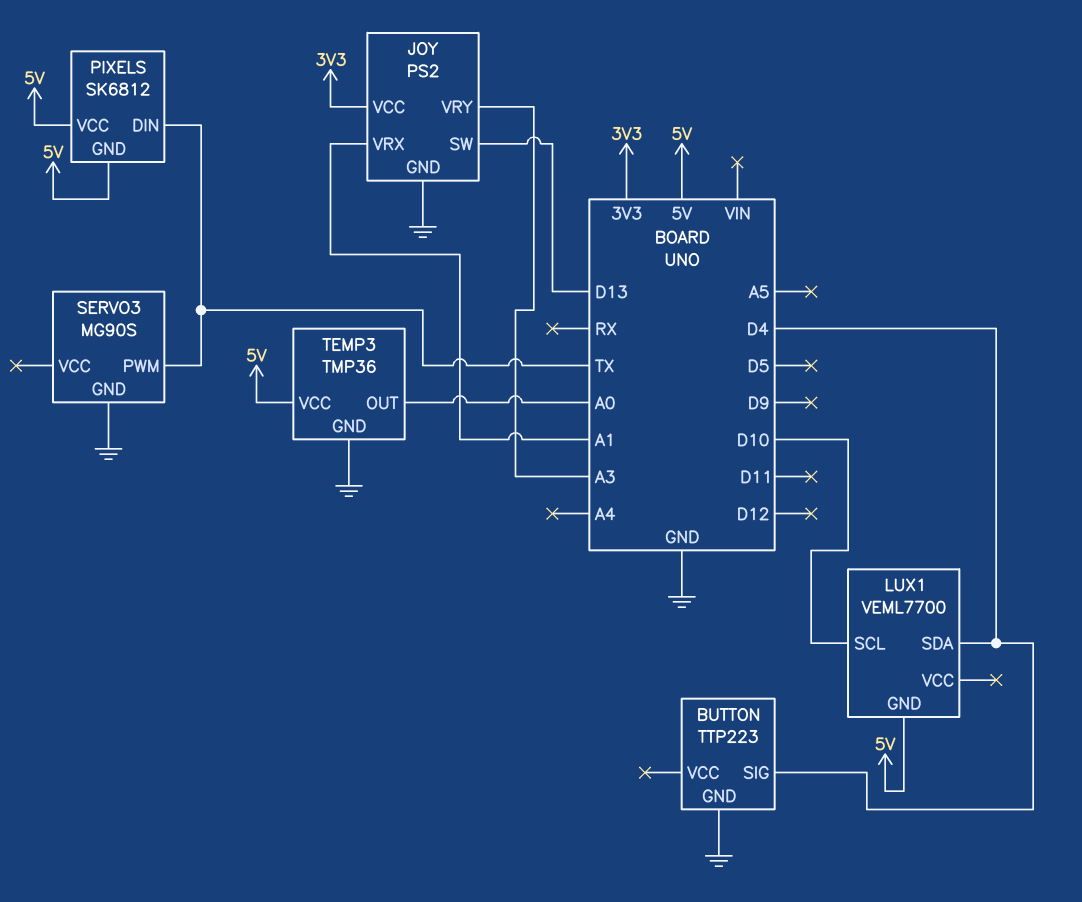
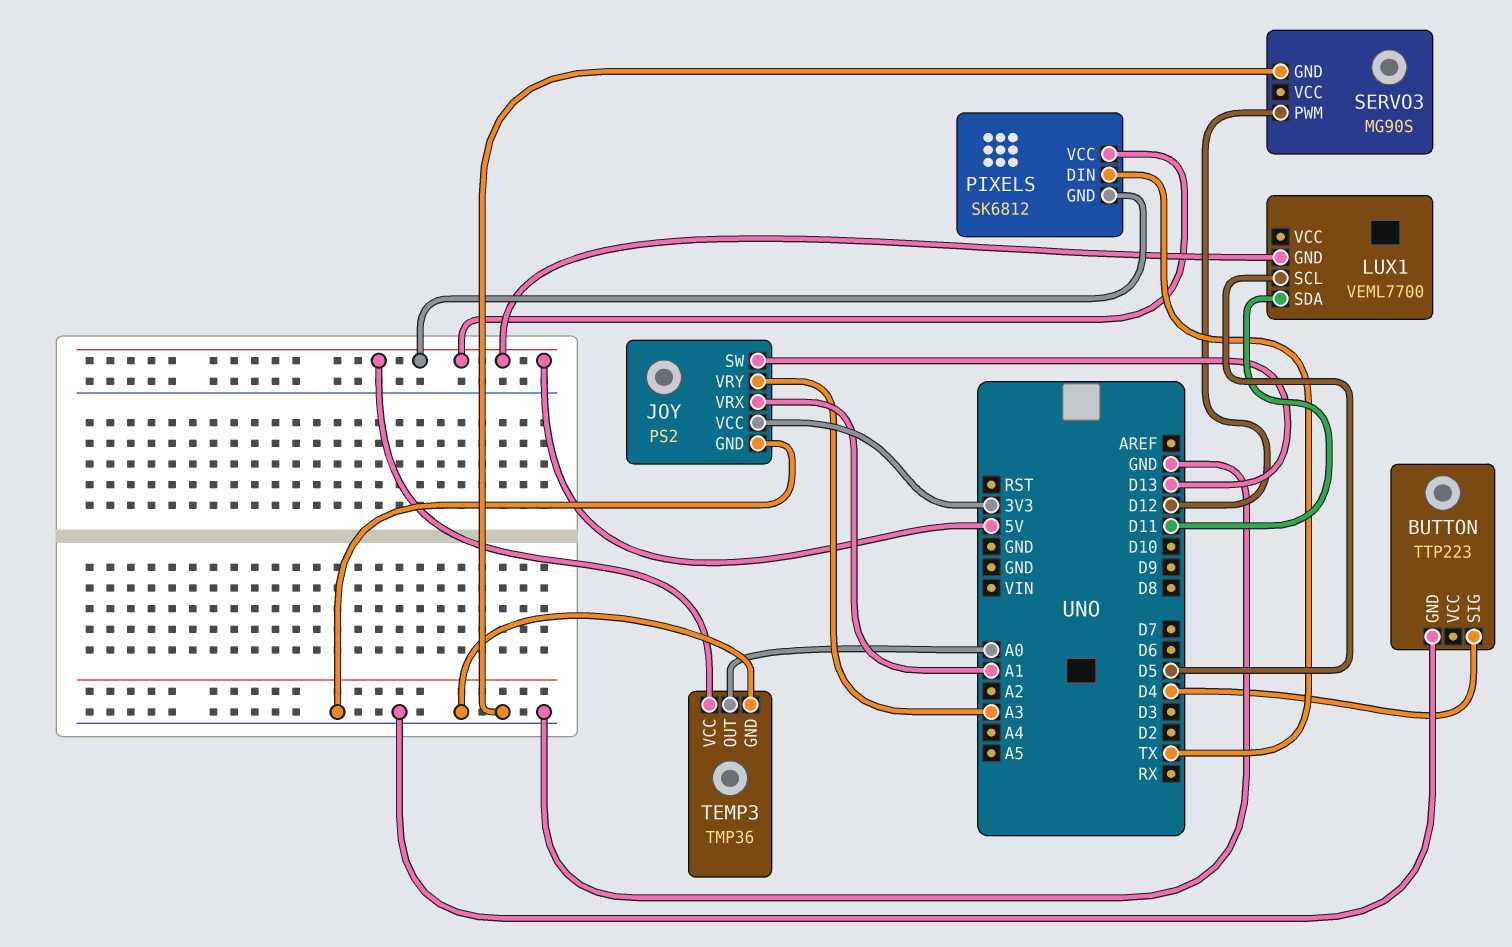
LUX1 pin SCL: D10 -> D5
LUX1 pin SDA: D4 -> D11
SERVO3 pin PWM: TX -> D12

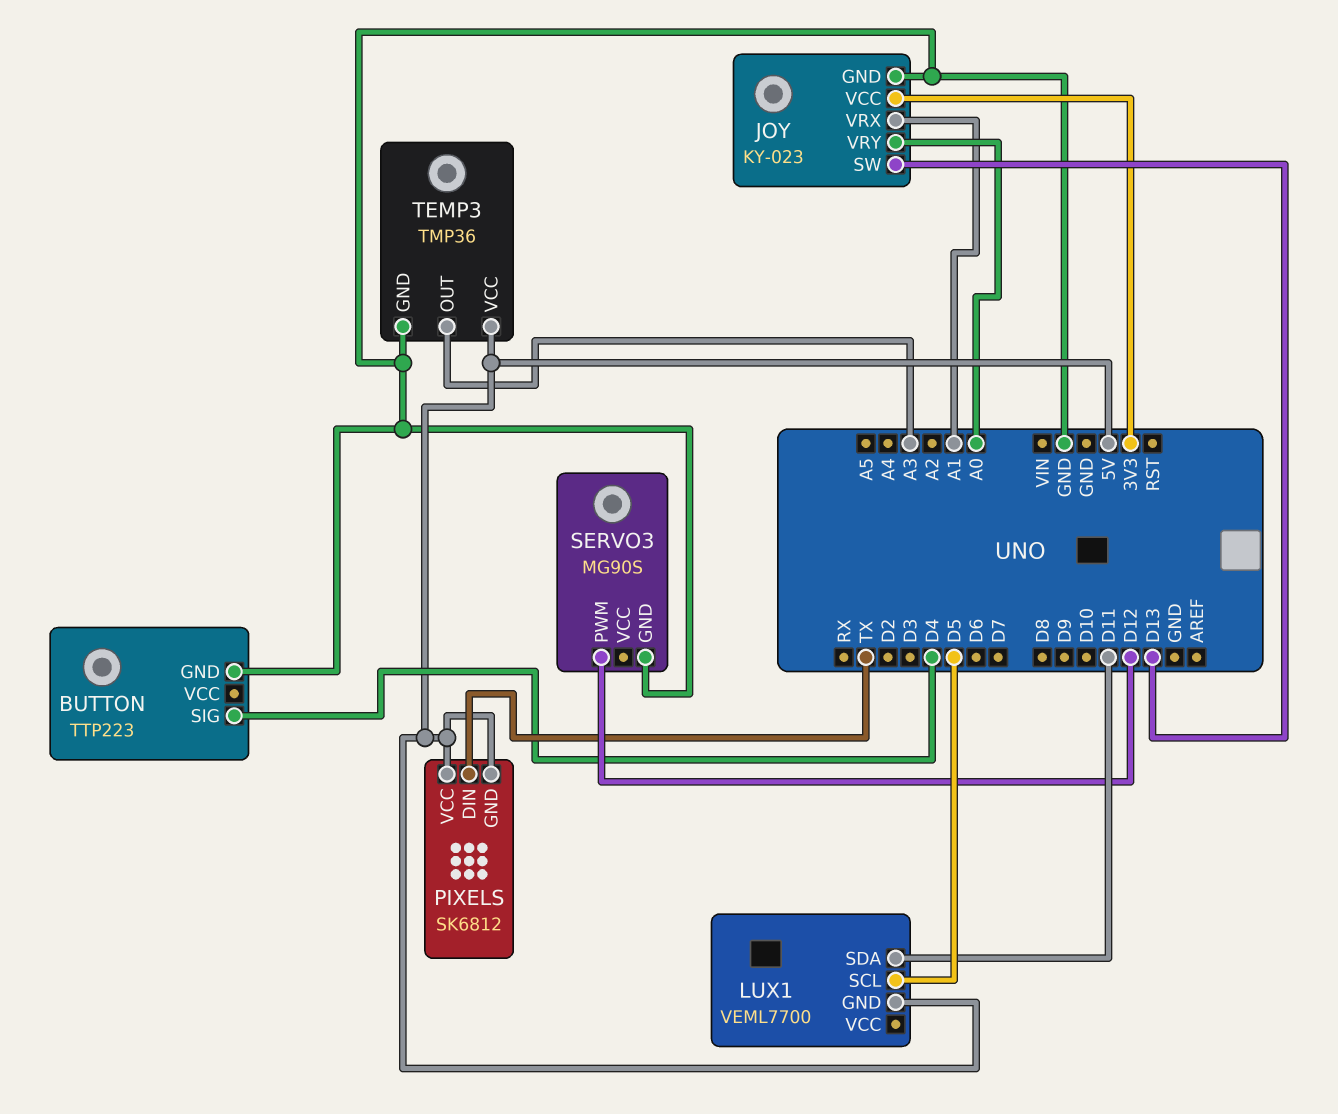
JOY: PS2 -> KY-023
JOY pin VRY: A3 -> A0
TEMP3 pin OUT: A0 -> A3

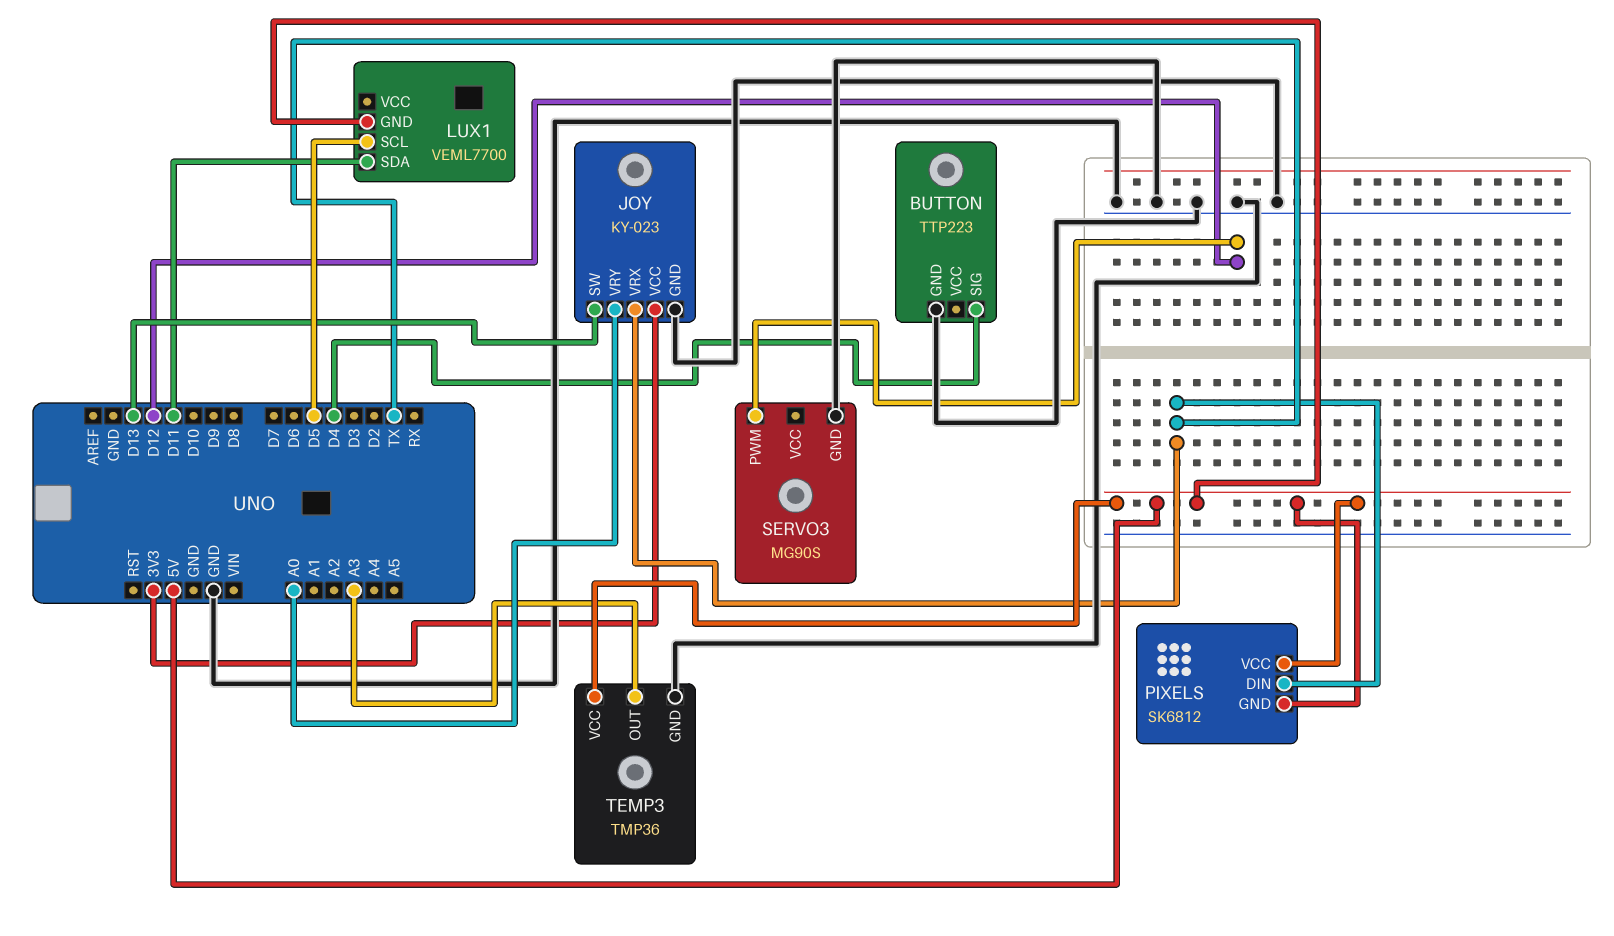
JOY pin VRX: A1 -> TX

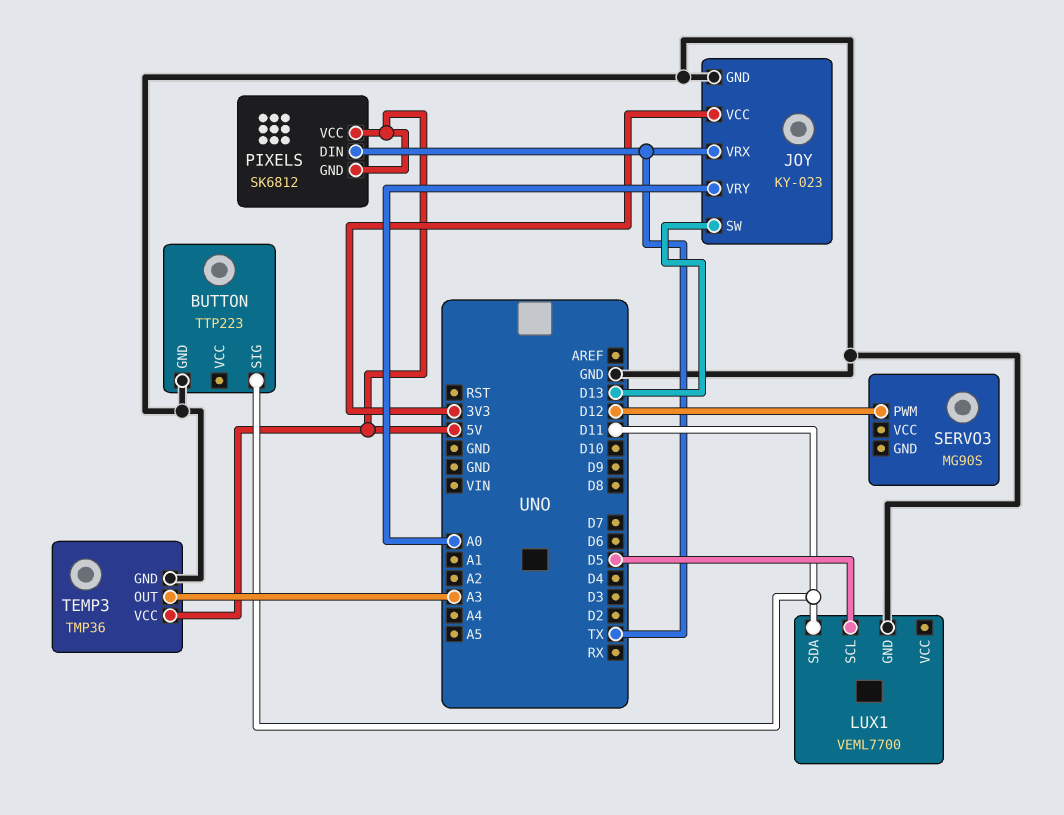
BUTTON pin SIG: D4 -> D11
LUX1 pin GND: 5V -> GND
SERVO3 pin GND: GND -> none

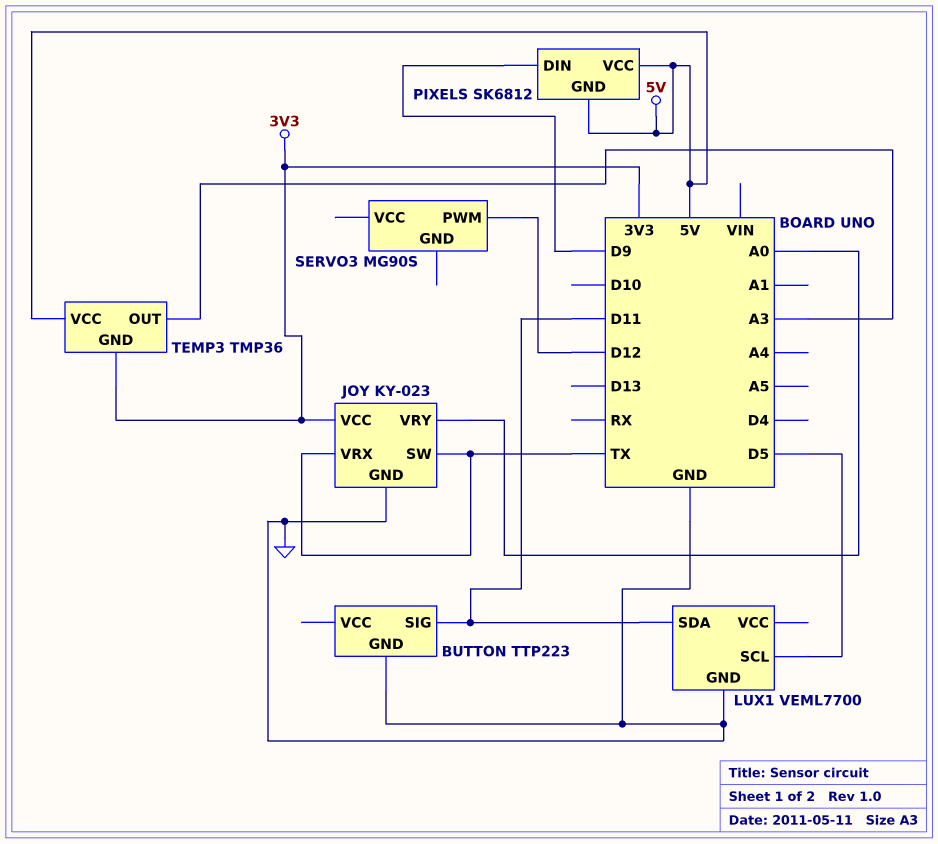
JOY pin SW: D13 -> TX
PIXELS pin DIN: TX -> D9
TEMP3 pin GND: GND -> 3V3

